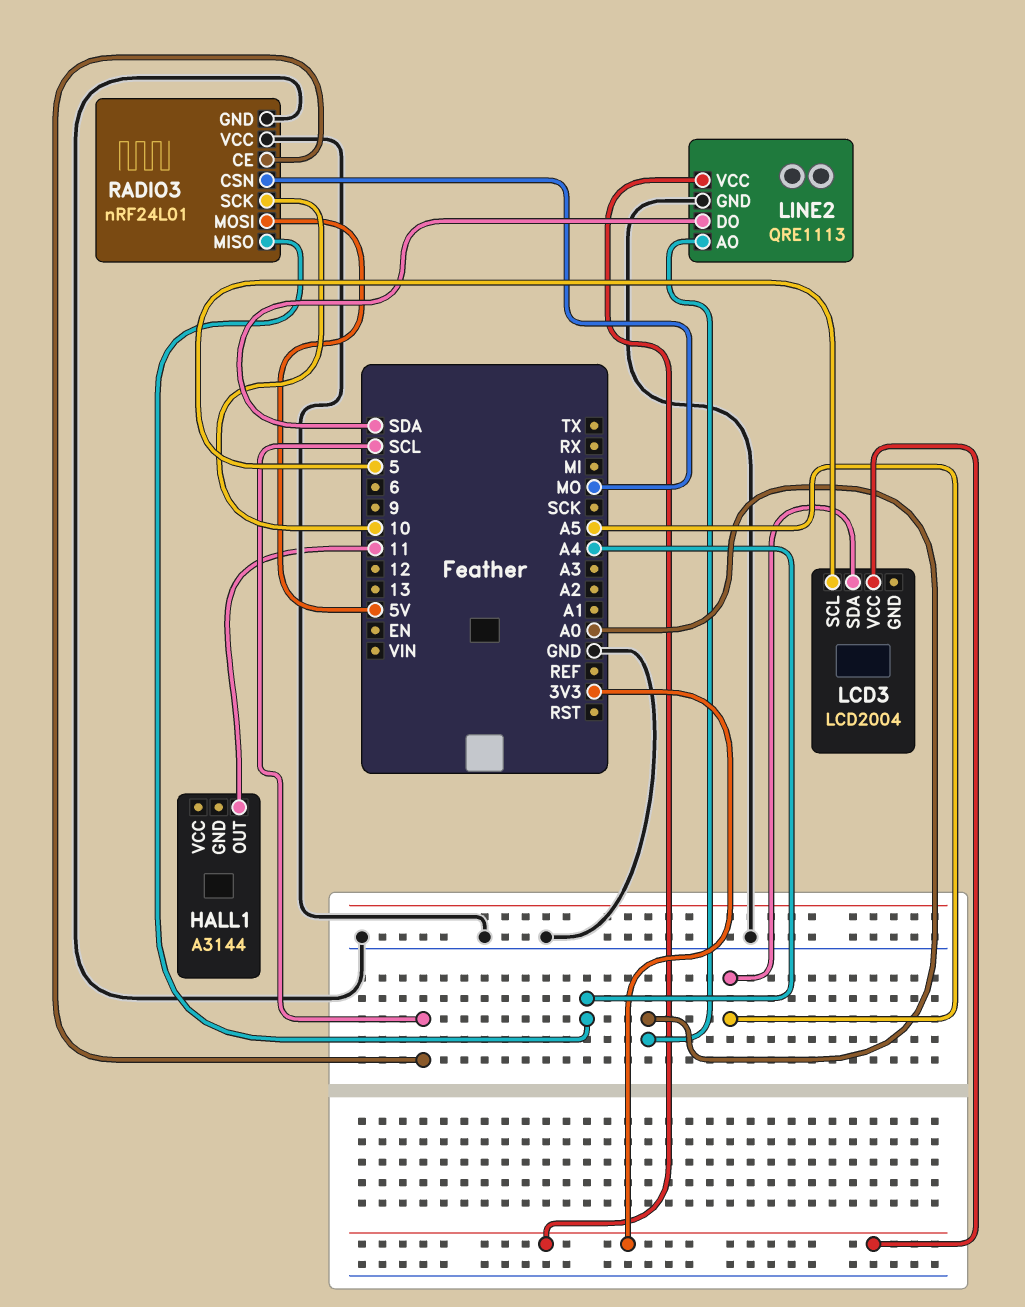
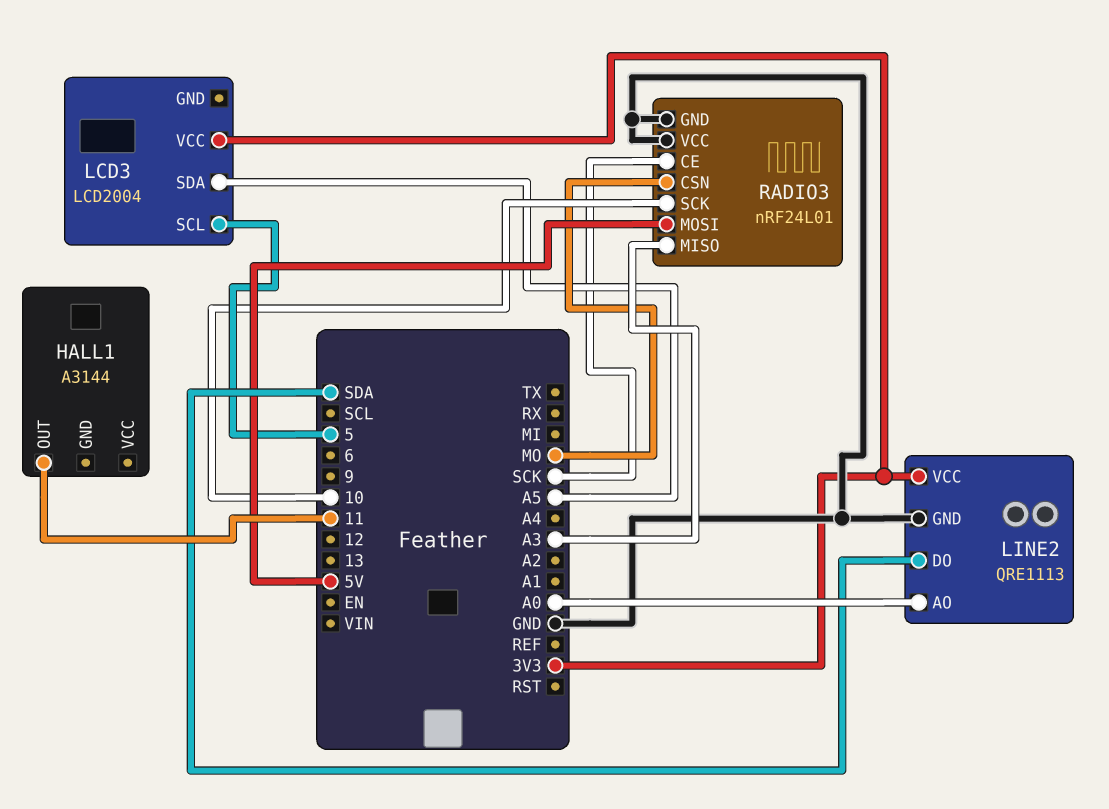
RADIO3 pin CE: SCL -> SCK
RADIO3 pin MISO: A4 -> A3

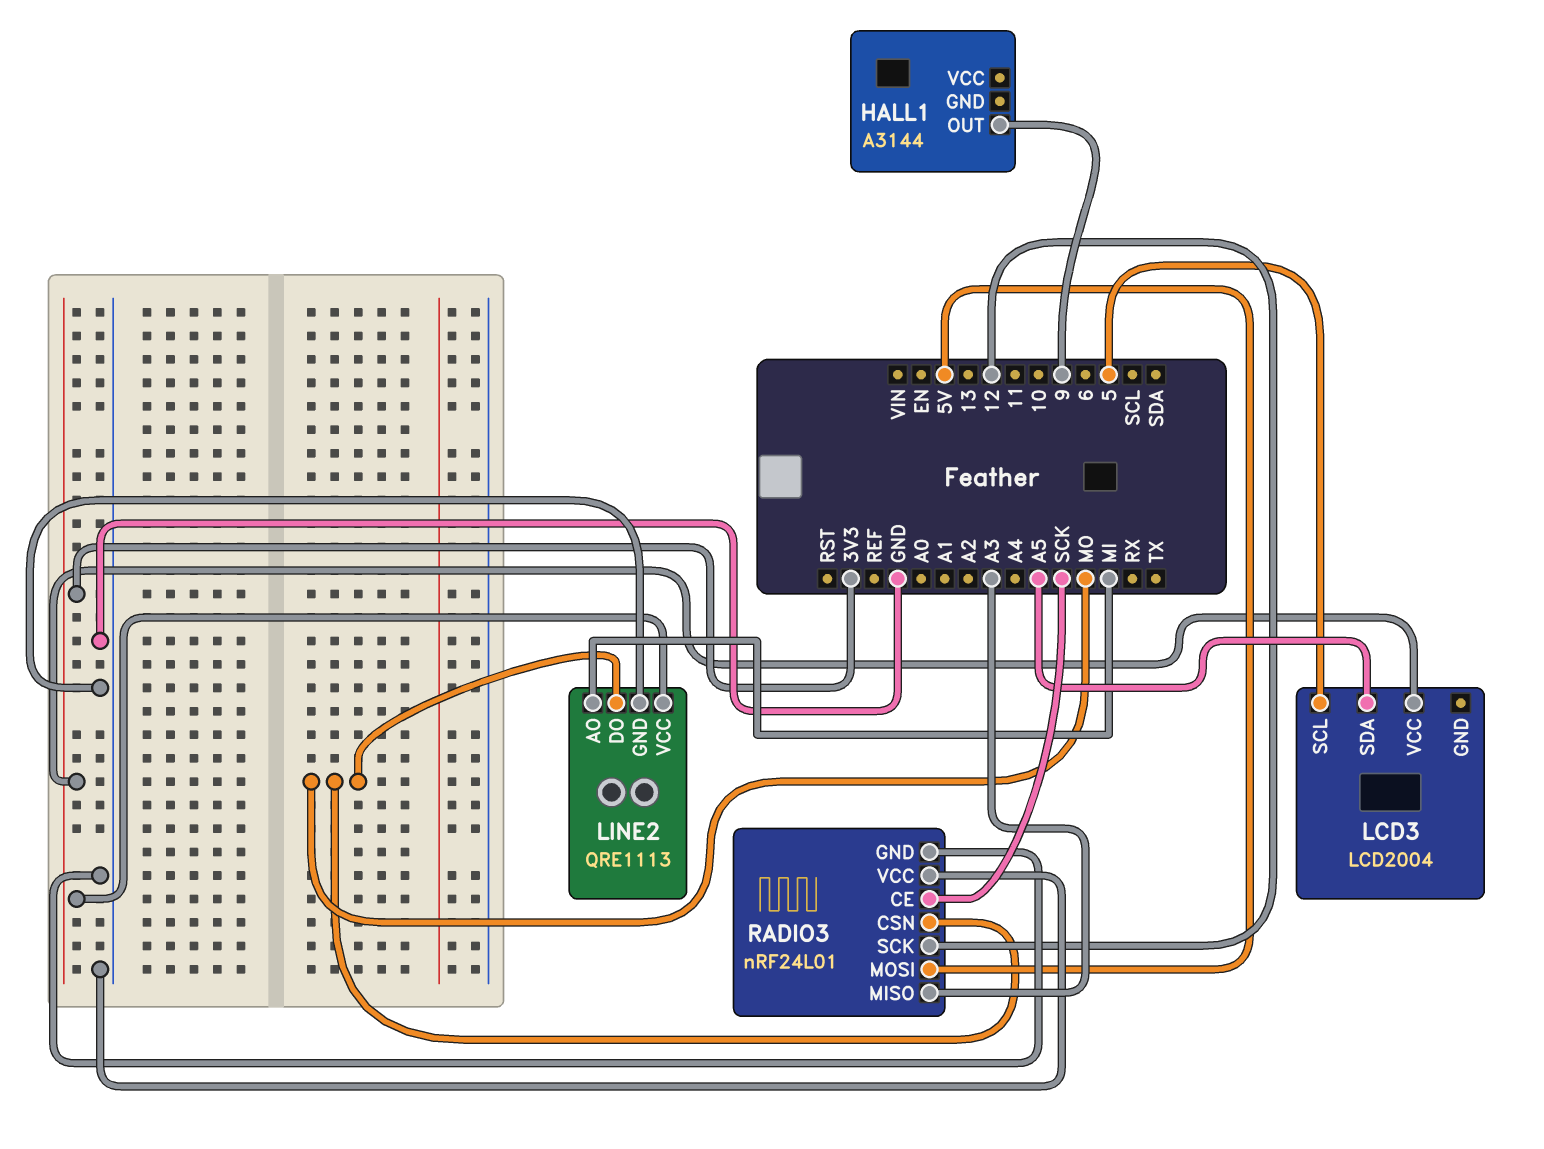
HALL1 pin OUT: 11 -> 9
LINE2 pin AO: A0 -> MI
LINE2 pin DO: SDA -> MO
RADIO3 pin SCK: 10 -> 12

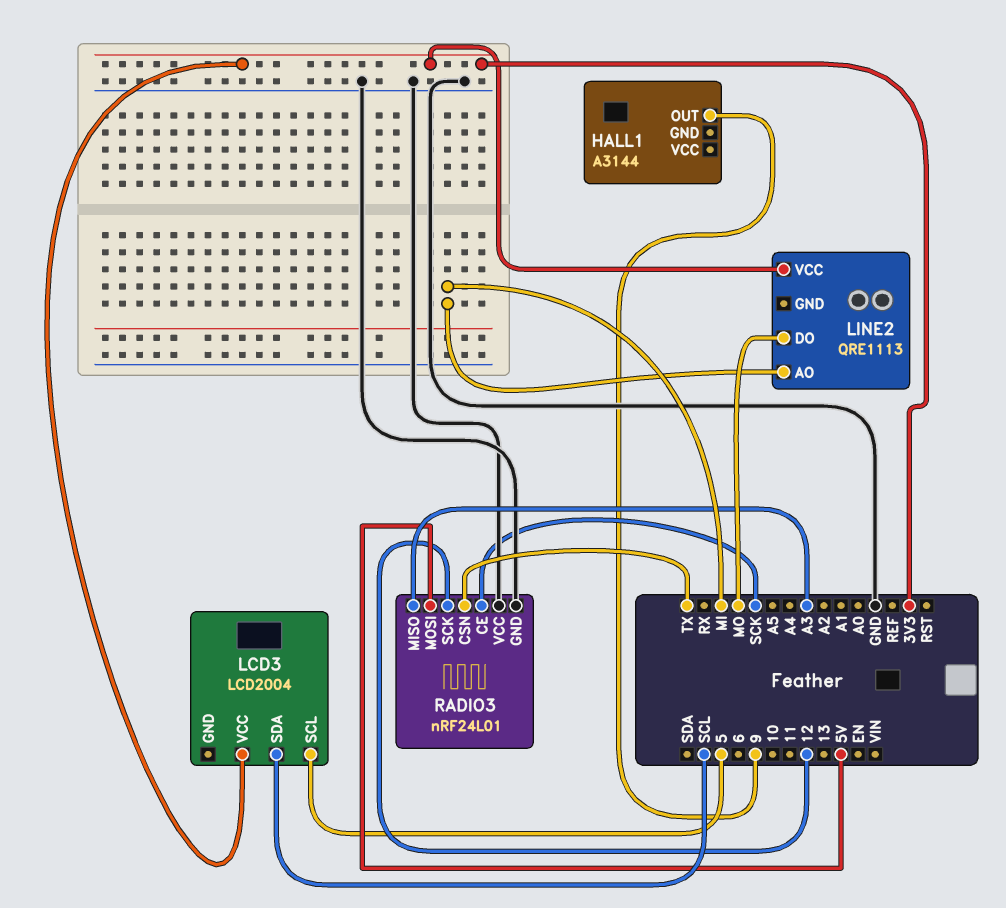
LCD3 pin SDA: A5 -> SCL
LINE2 pin GND: GND -> none
RADIO3 pin CSN: MO -> TX

